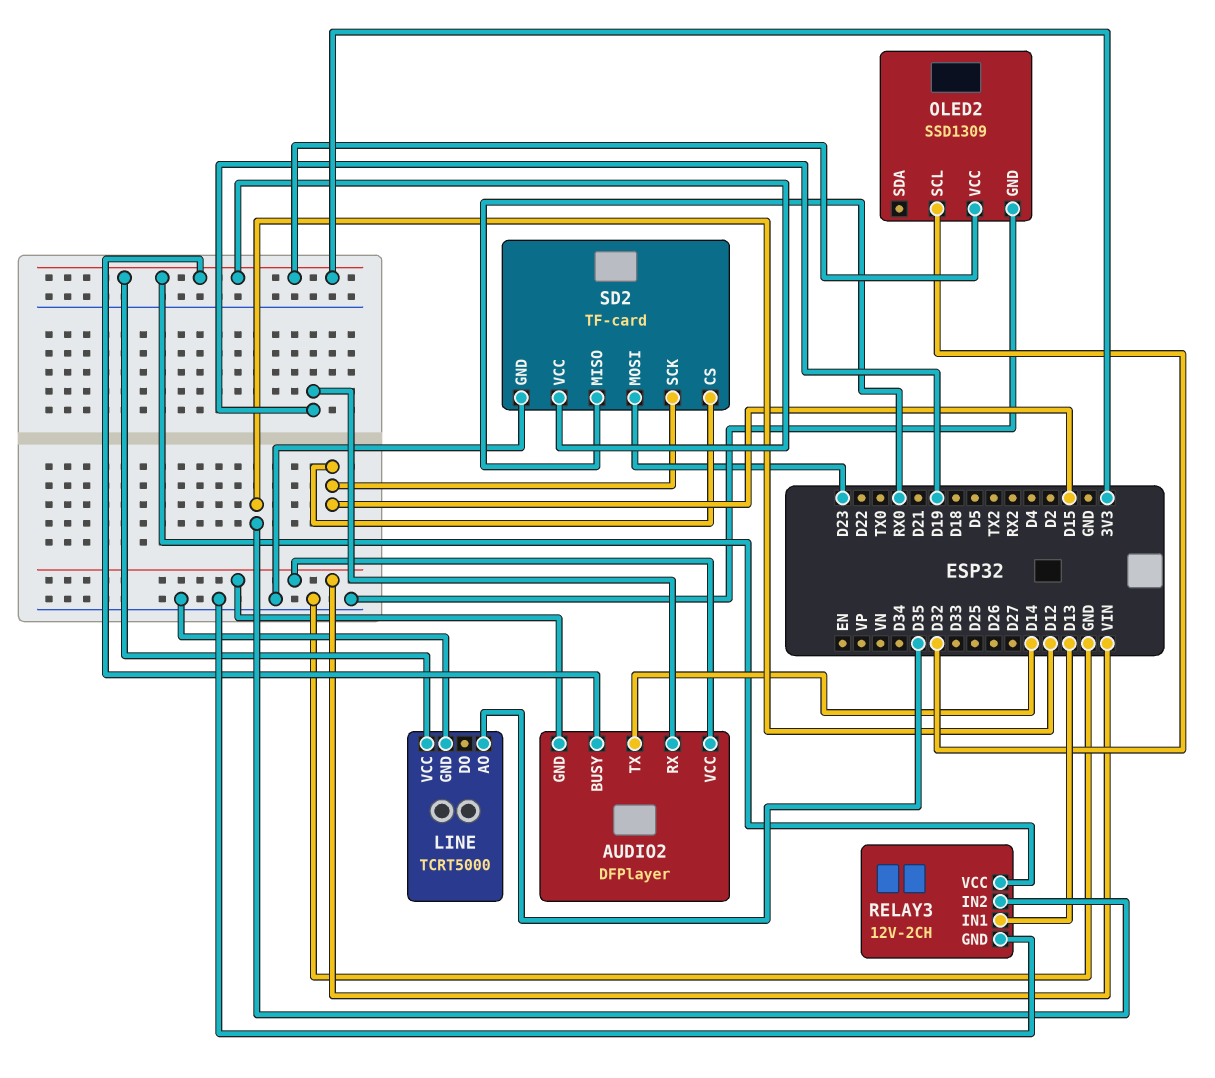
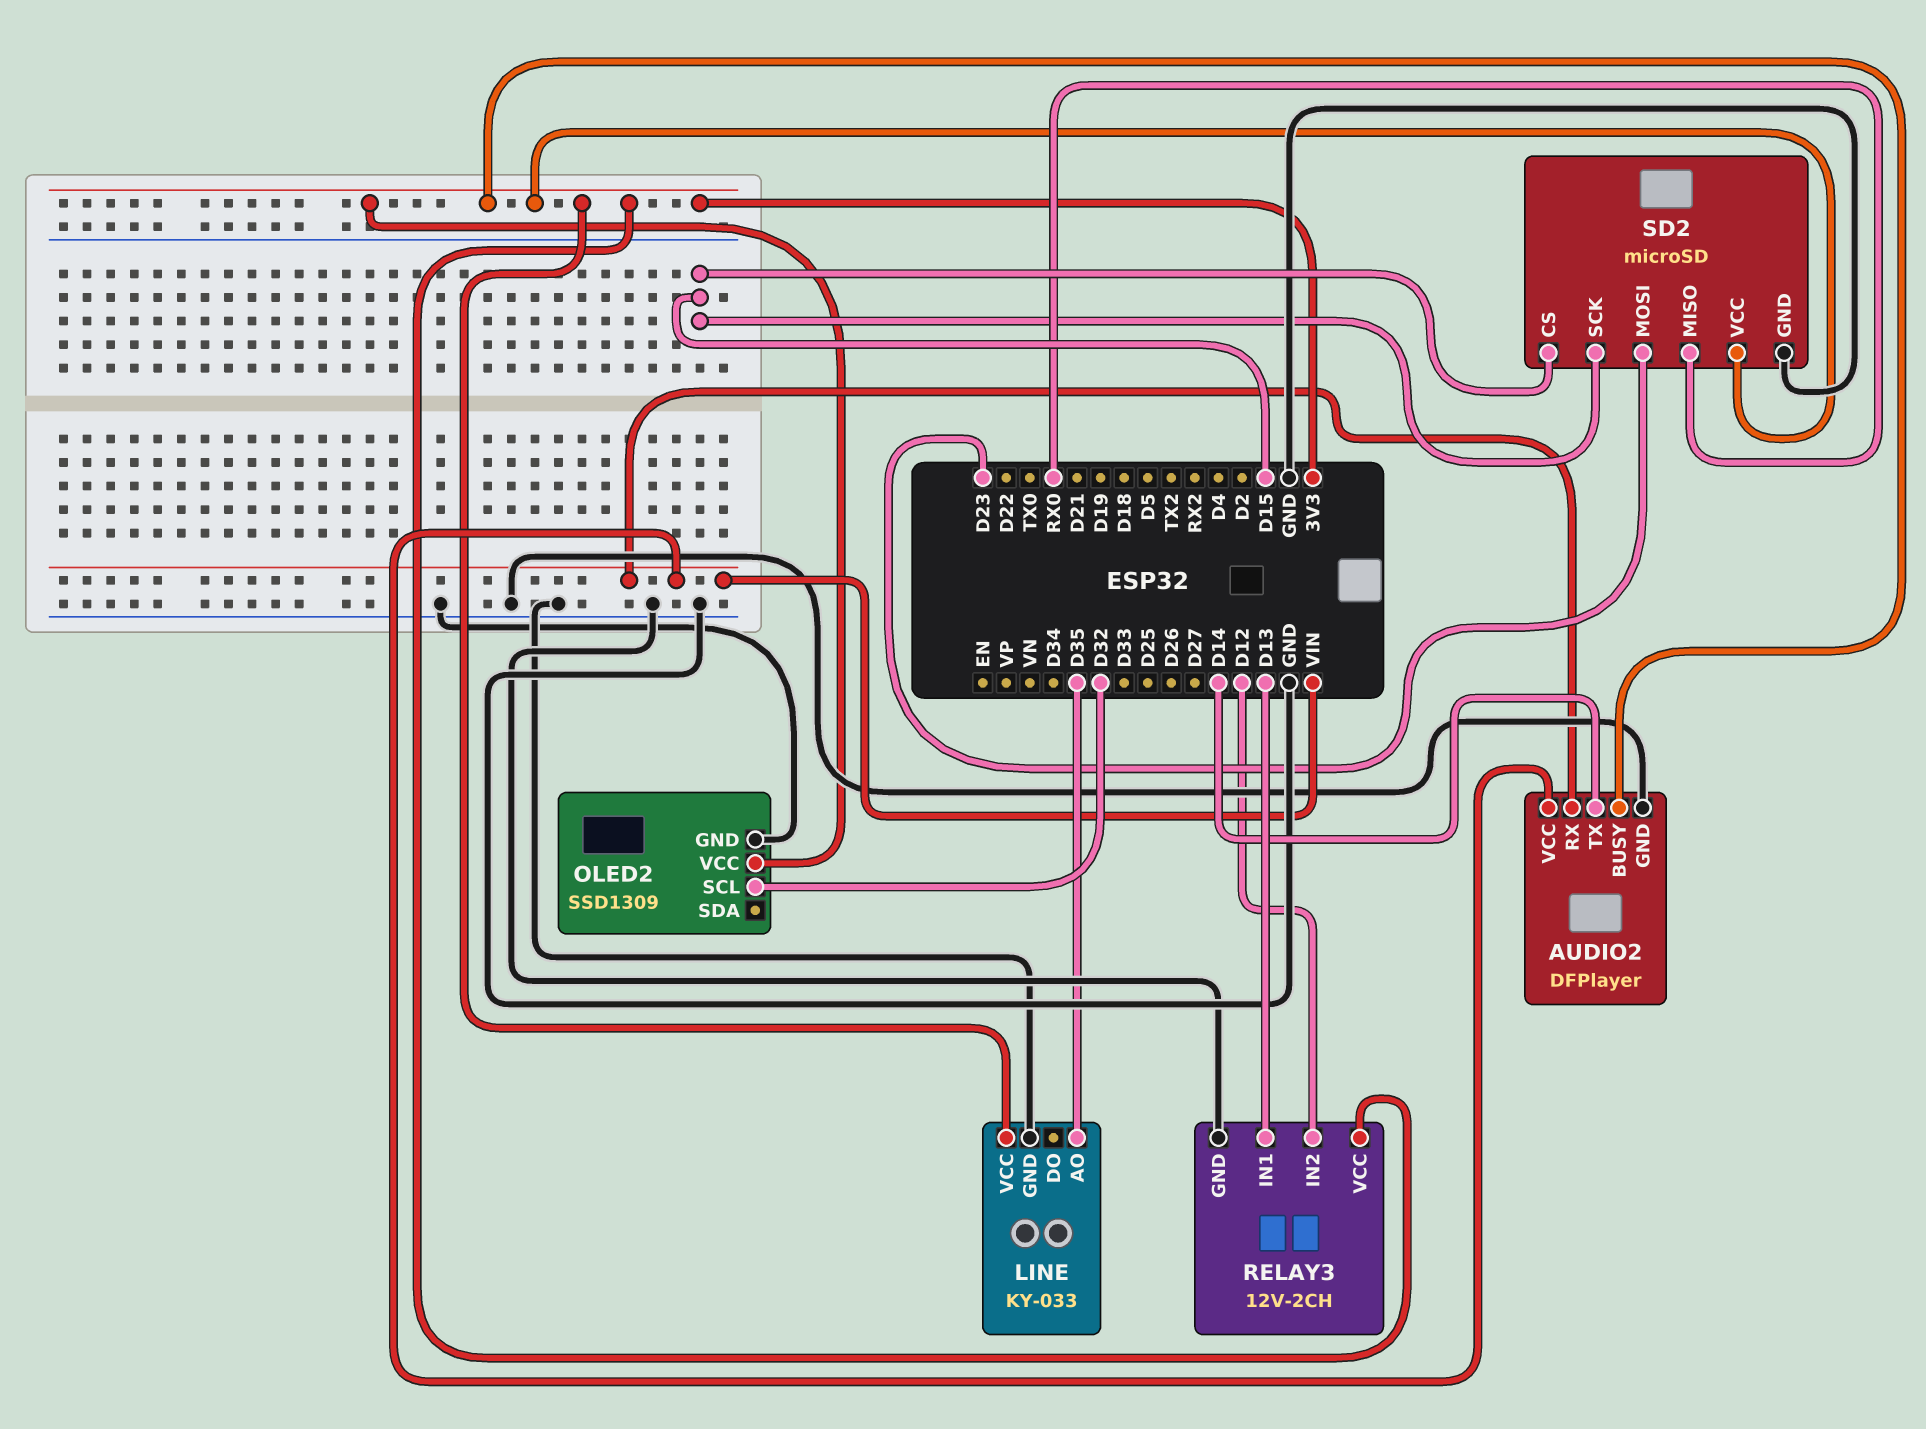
AUDIO2 pin GND: VIN -> GND
AUDIO2 pin RX: D19 -> VIN
LINE: TCRT5000 -> KY-033
SD2: TF-card -> microSD

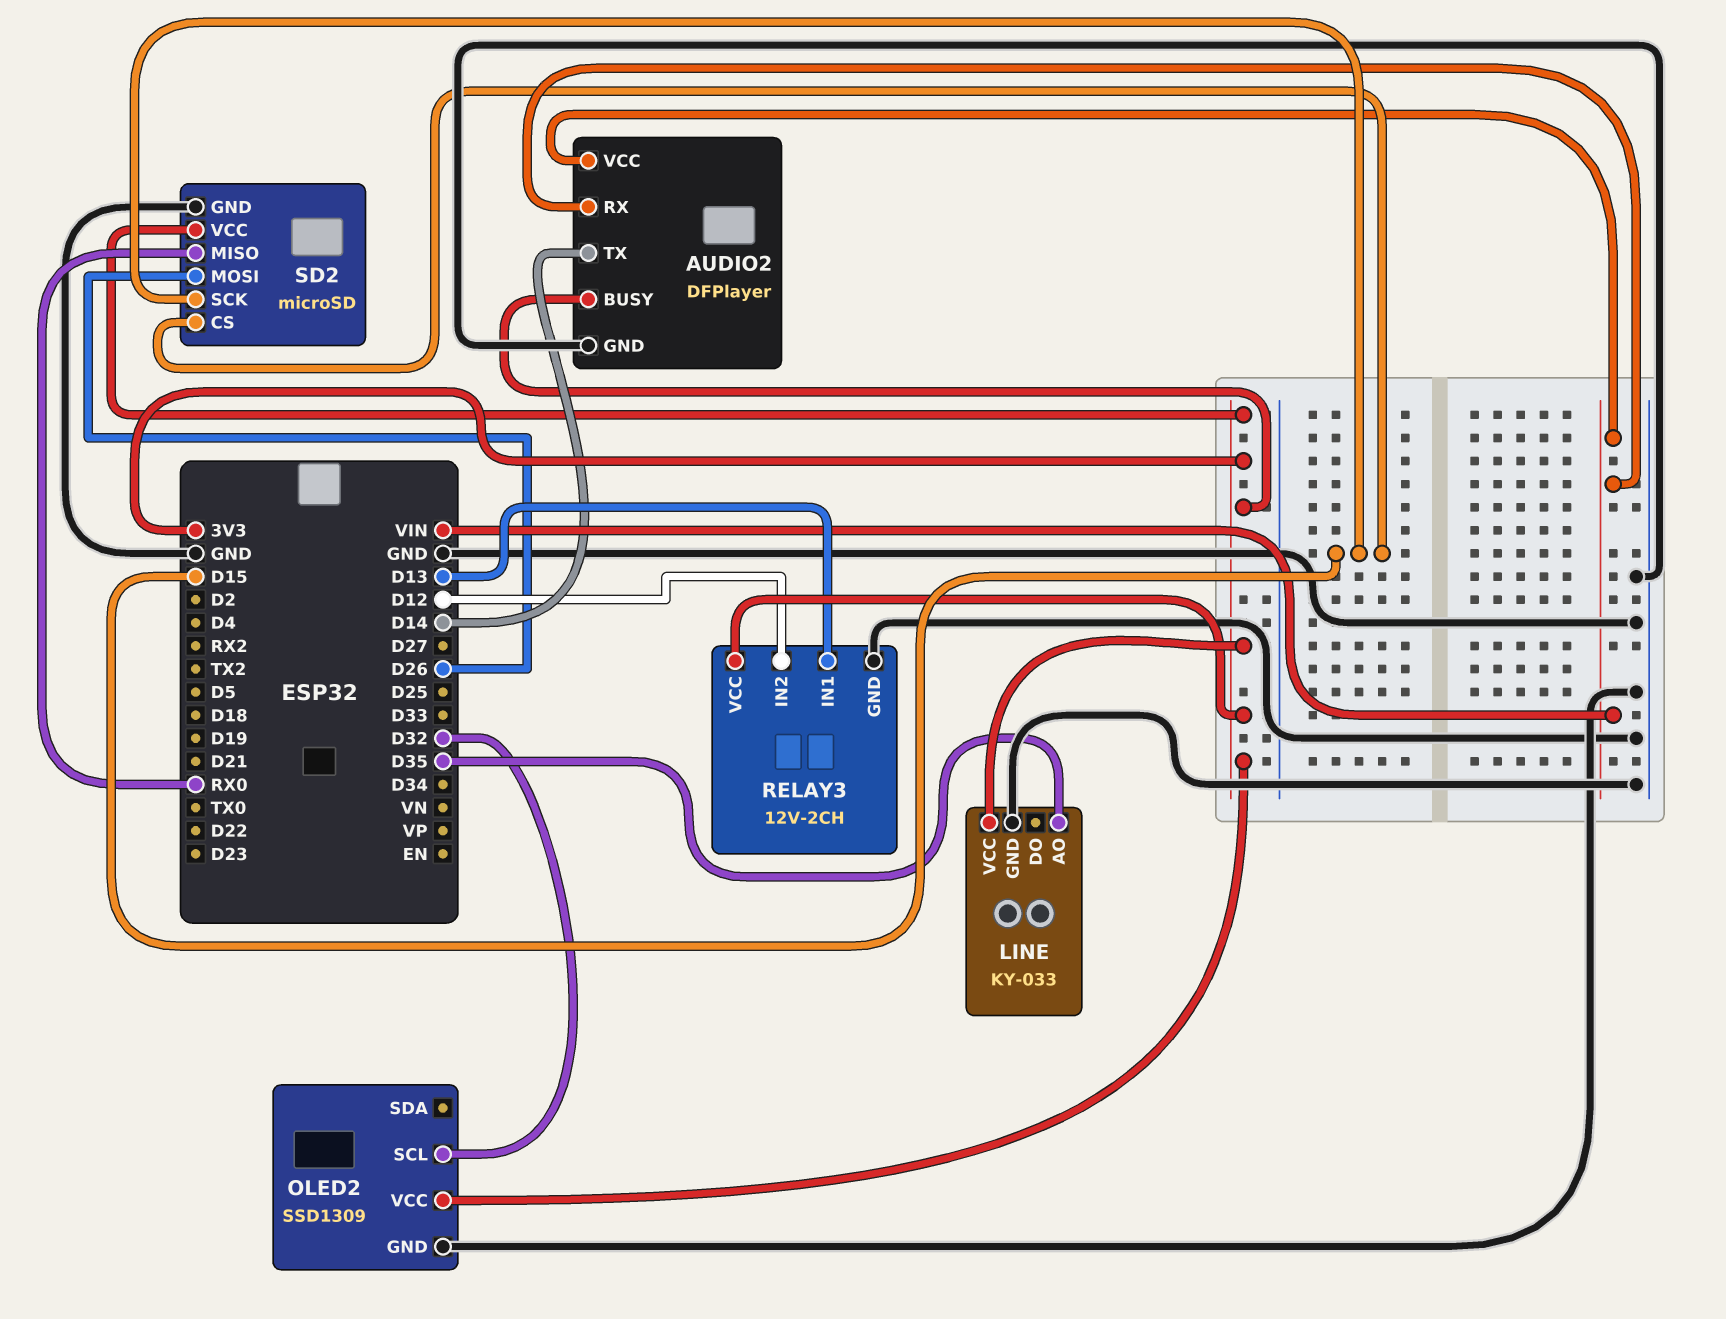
SD2 pin MOSI: D23 -> D26

